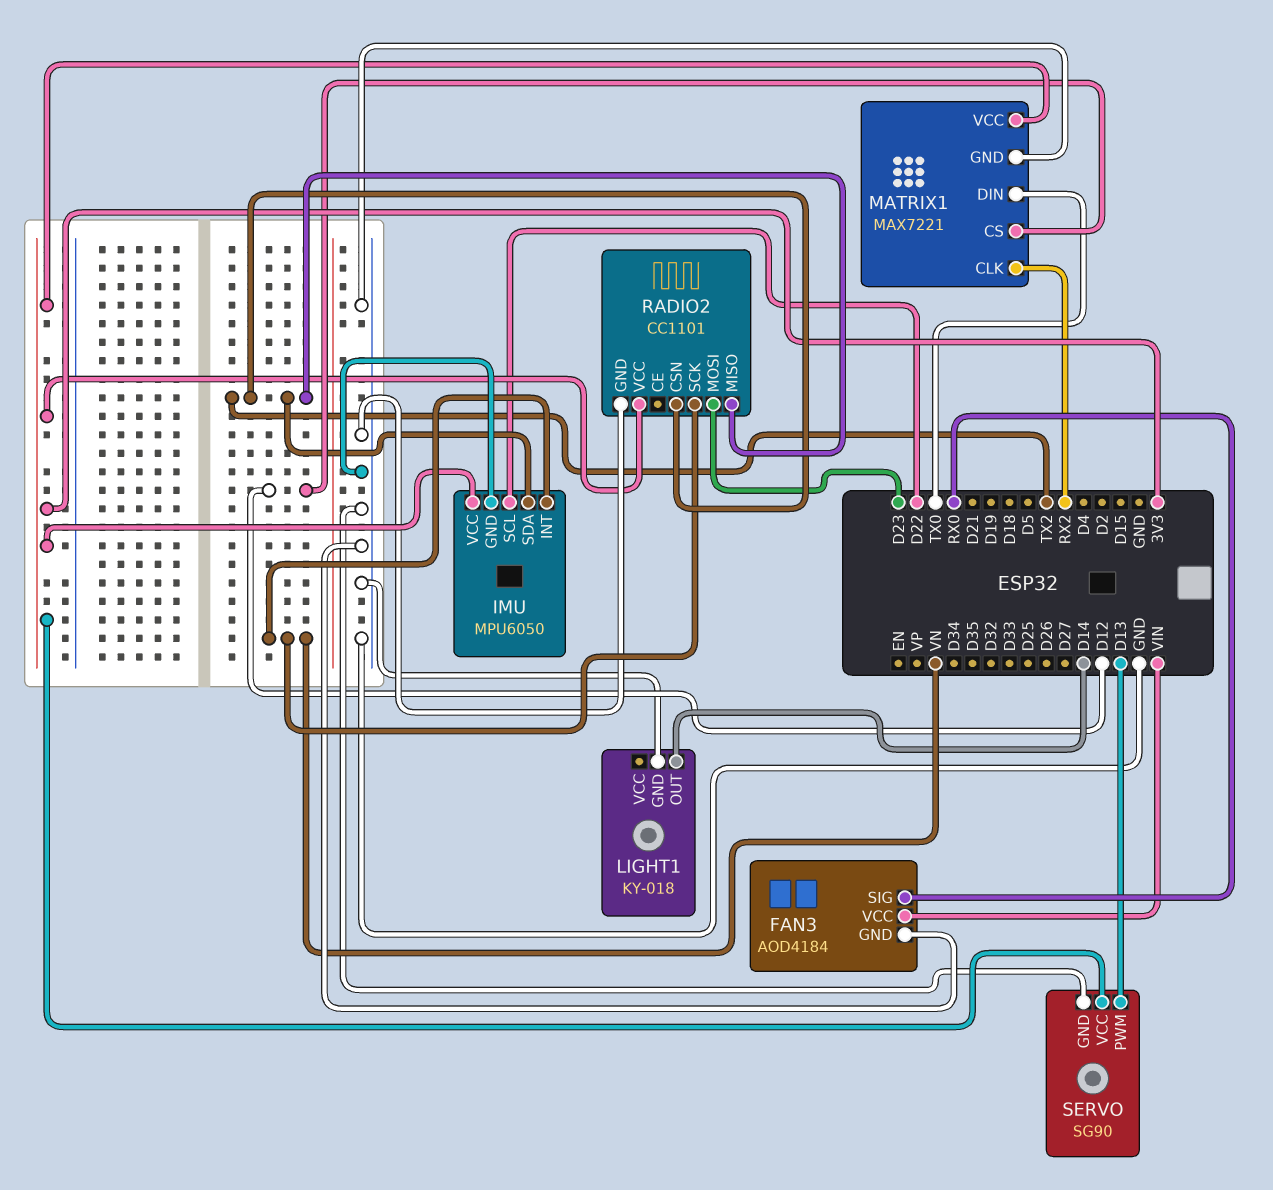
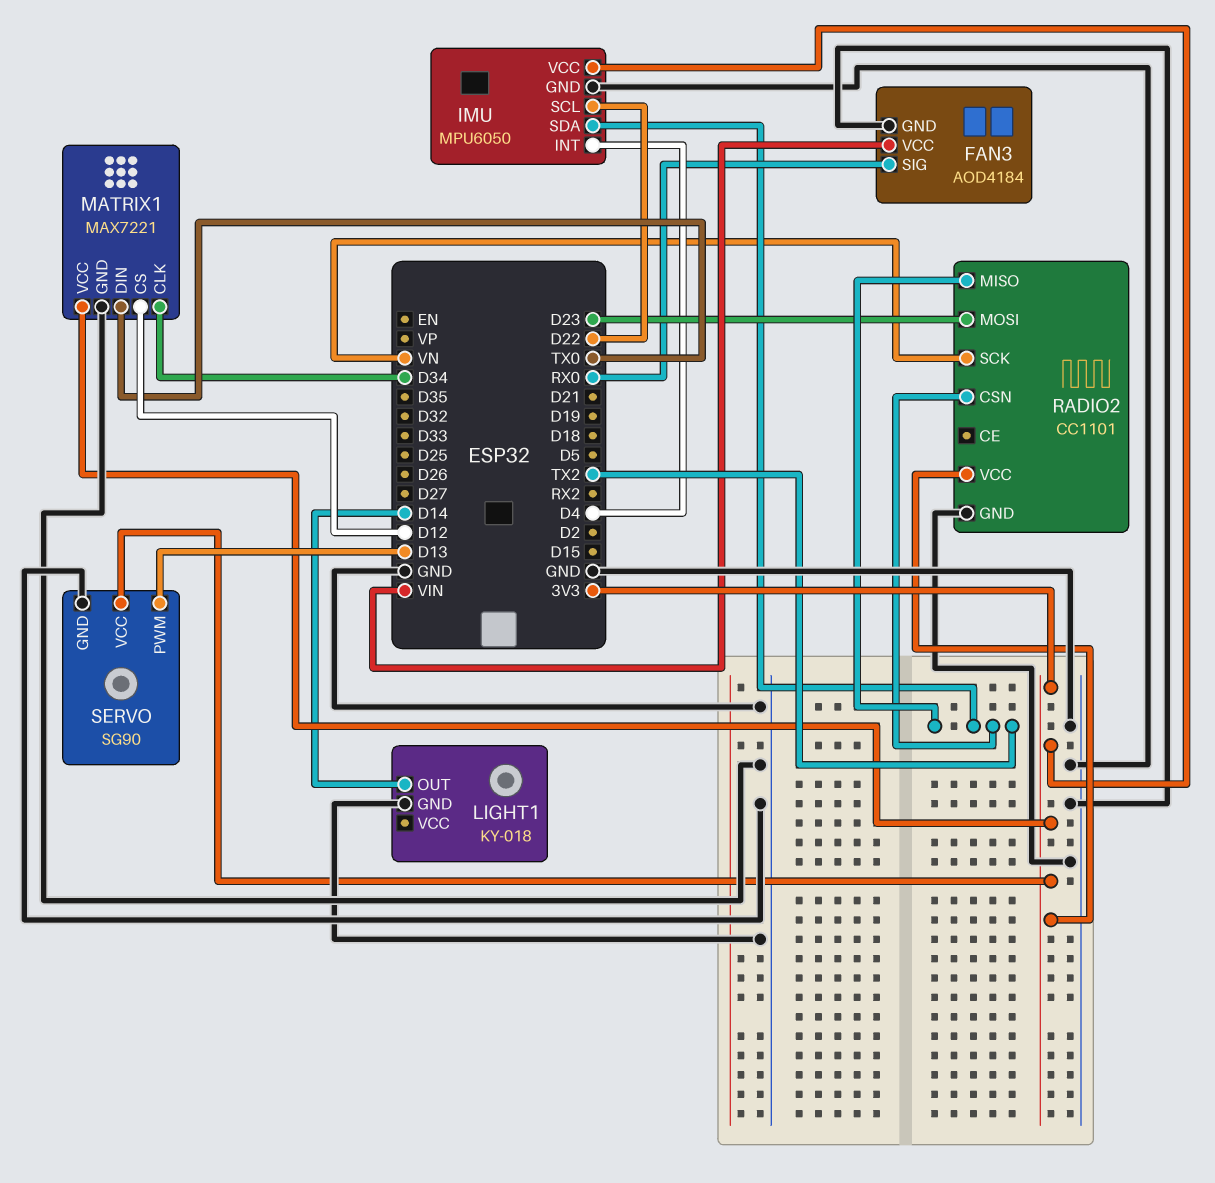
IMU pin INT: VN -> D4
MATRIX1 pin CLK: RX2 -> D34

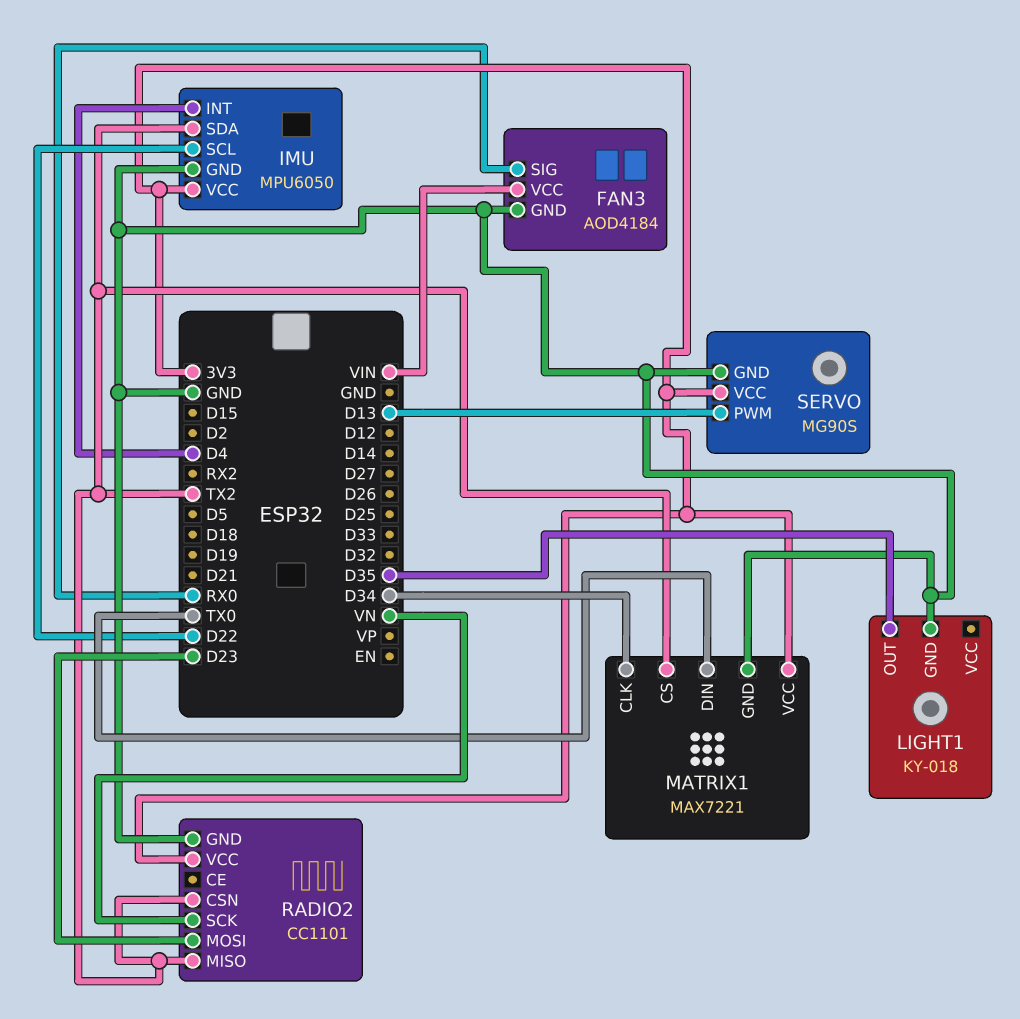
LIGHT1 pin OUT: D14 -> D35
MATRIX1 pin CS: D12 -> TX2
SERVO: SG90 -> MG90S

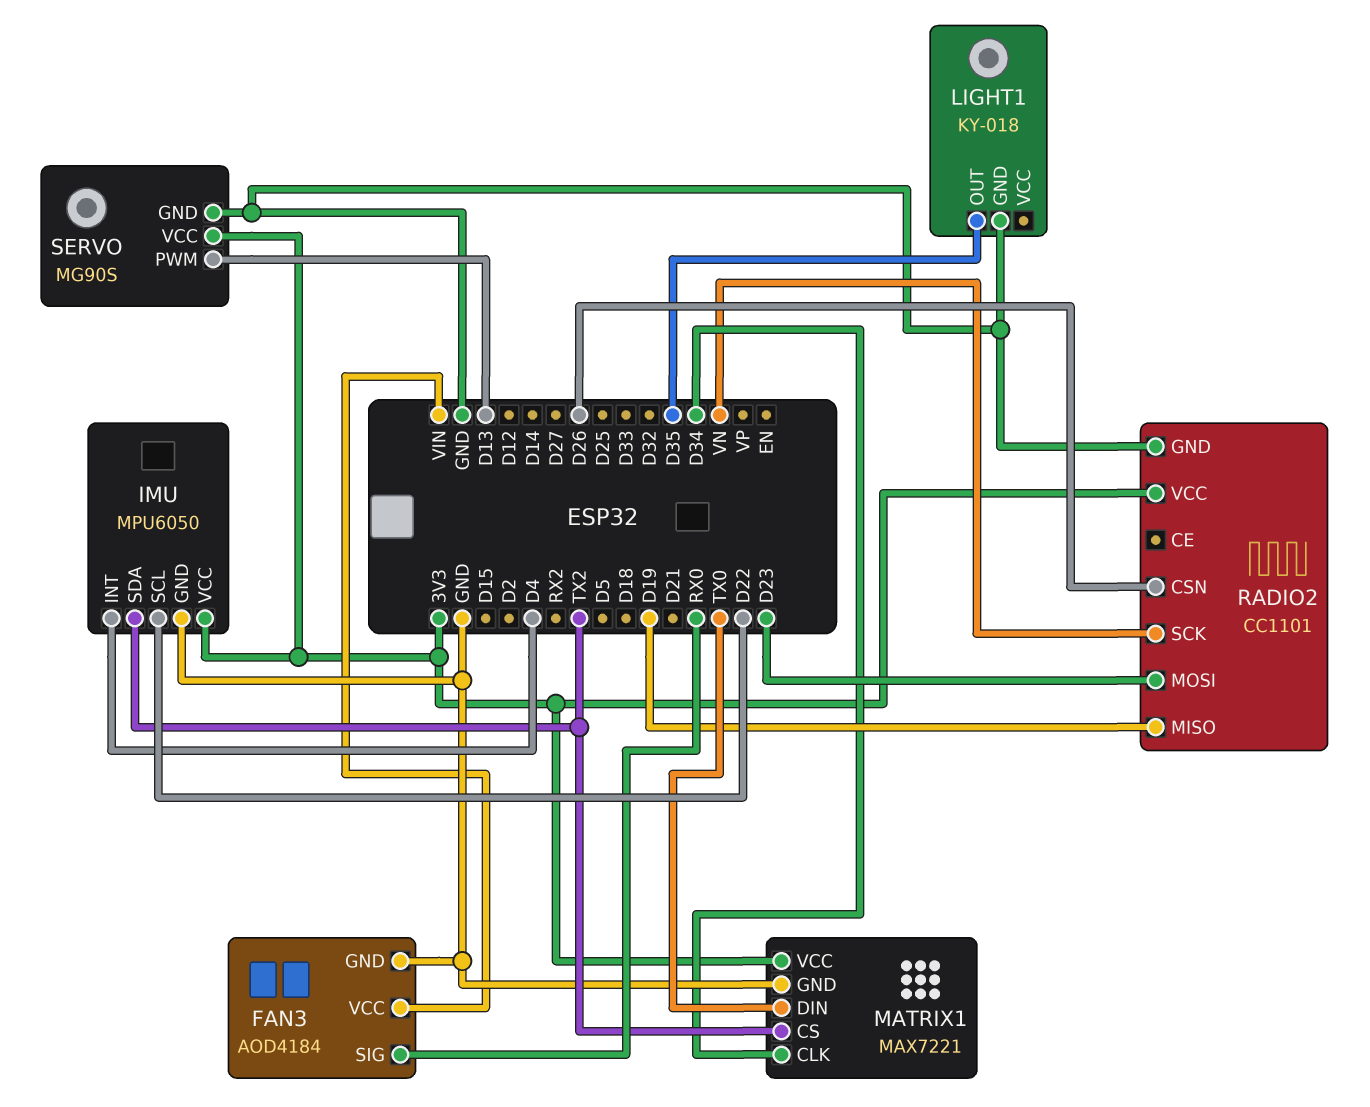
RADIO2 pin CSN: TX2 -> D26
RADIO2 pin MISO: TX2 -> D19

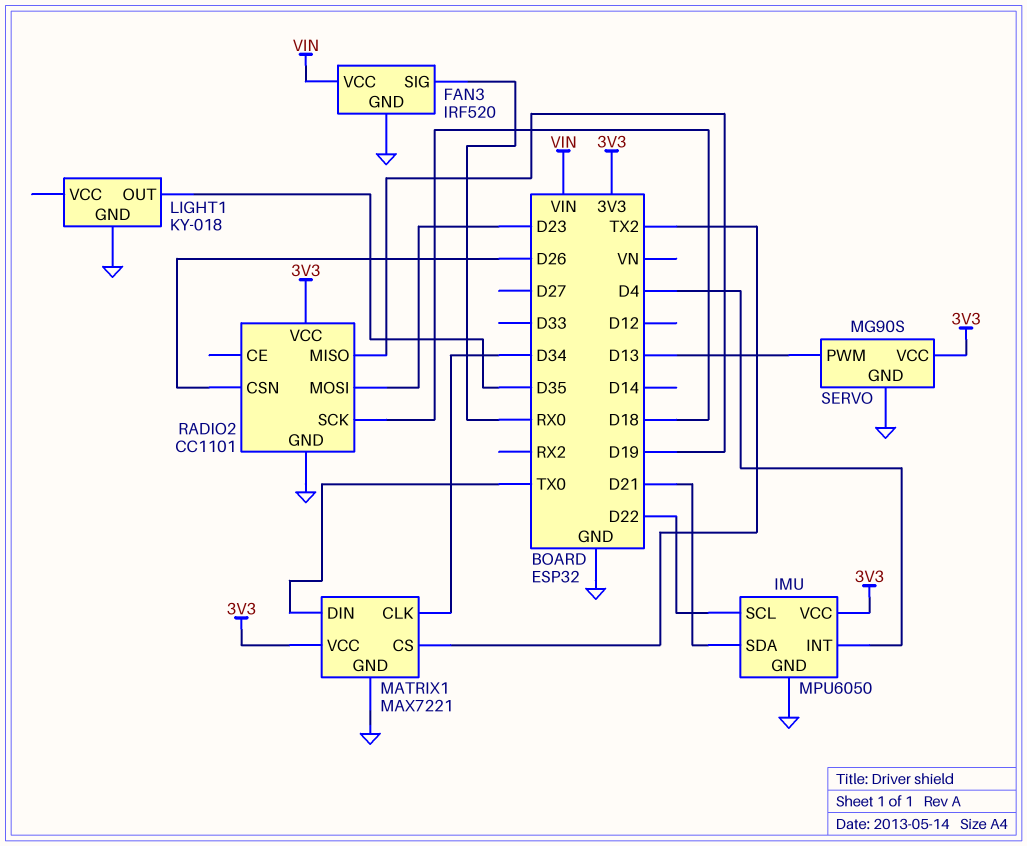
FAN3: AOD4184 -> IRF520
IMU pin SDA: TX2 -> D21
RADIO2 pin SCK: VN -> D18

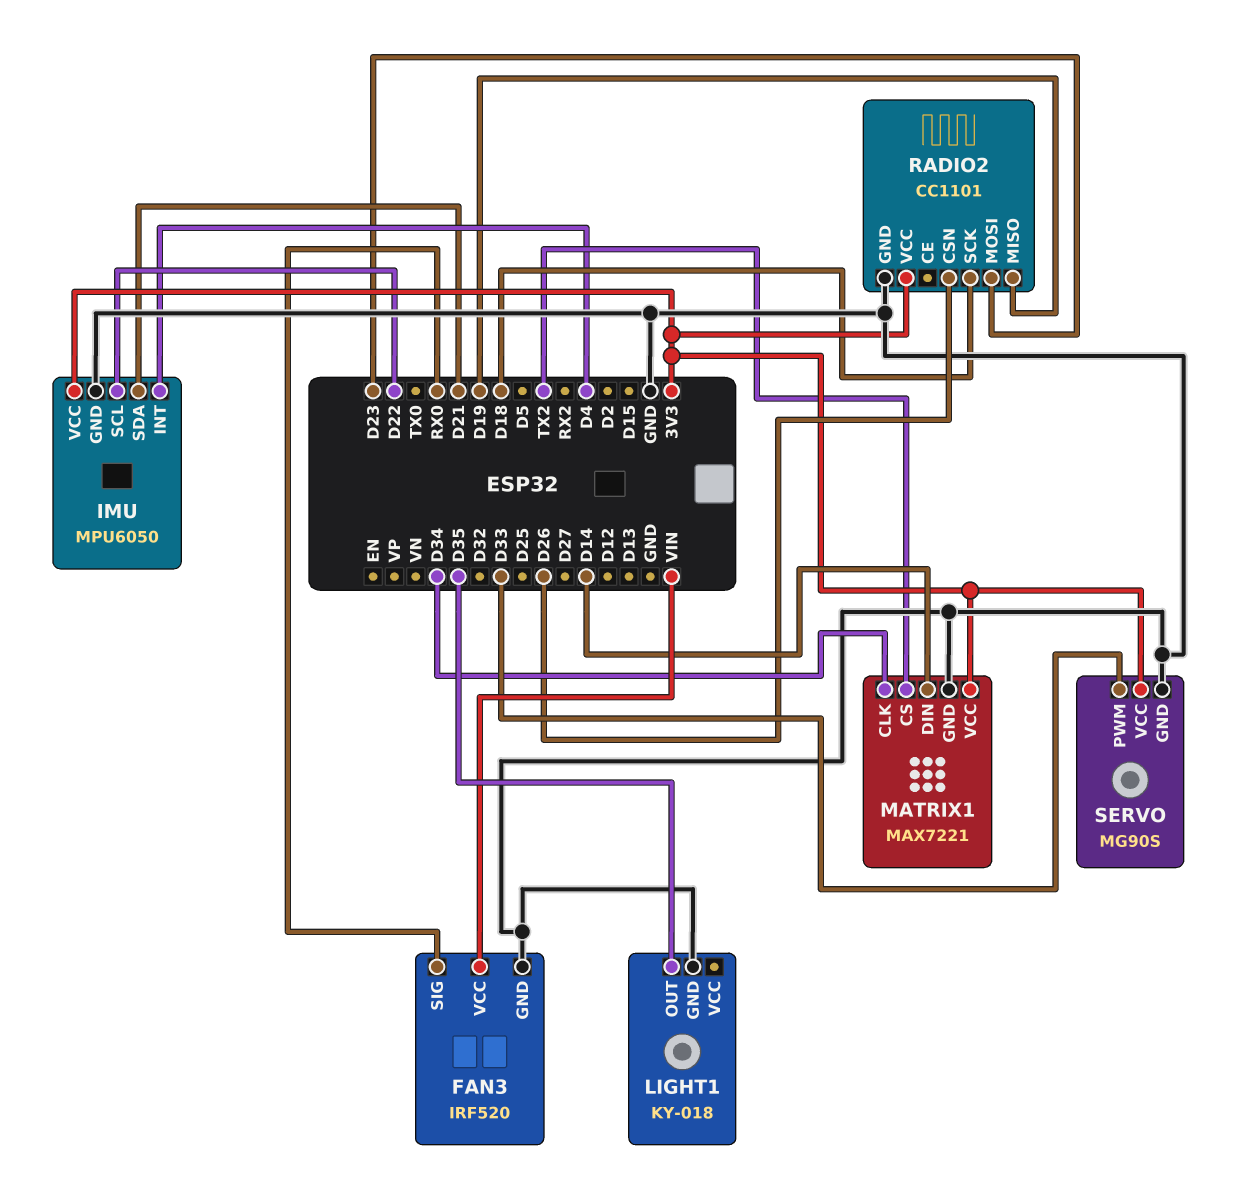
MATRIX1 pin DIN: TX0 -> D14
SERVO pin PWM: D13 -> D33

